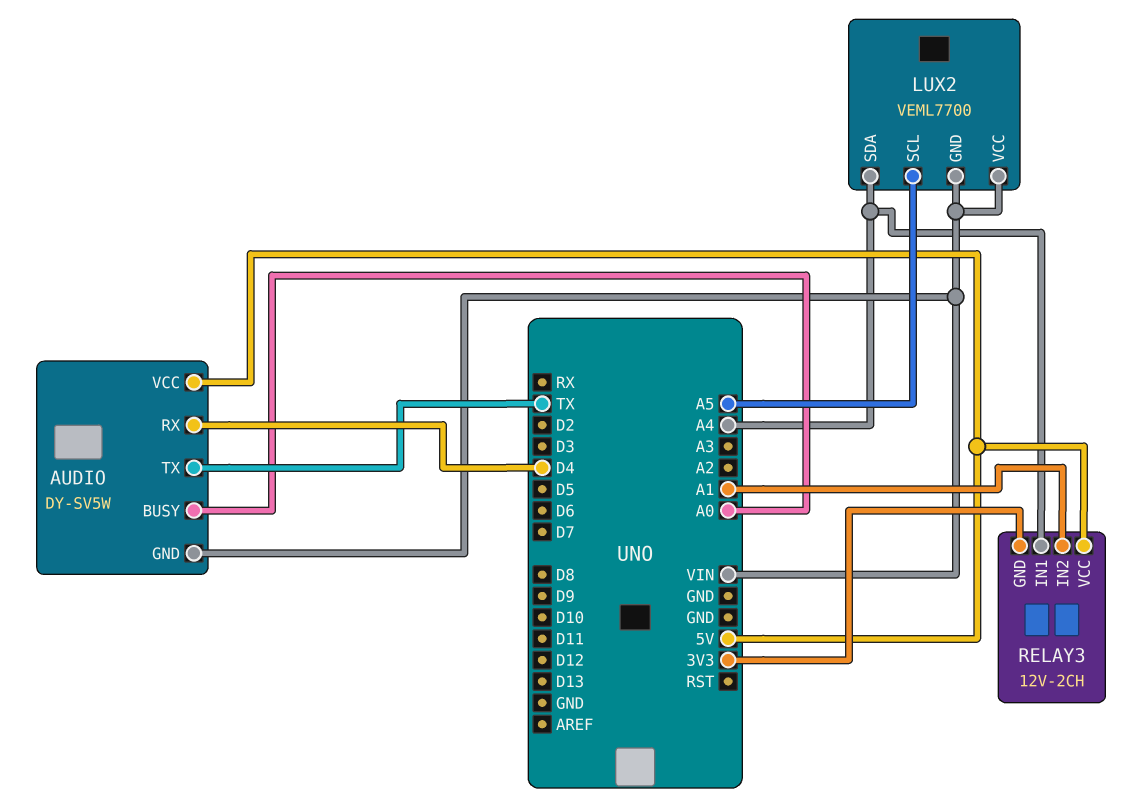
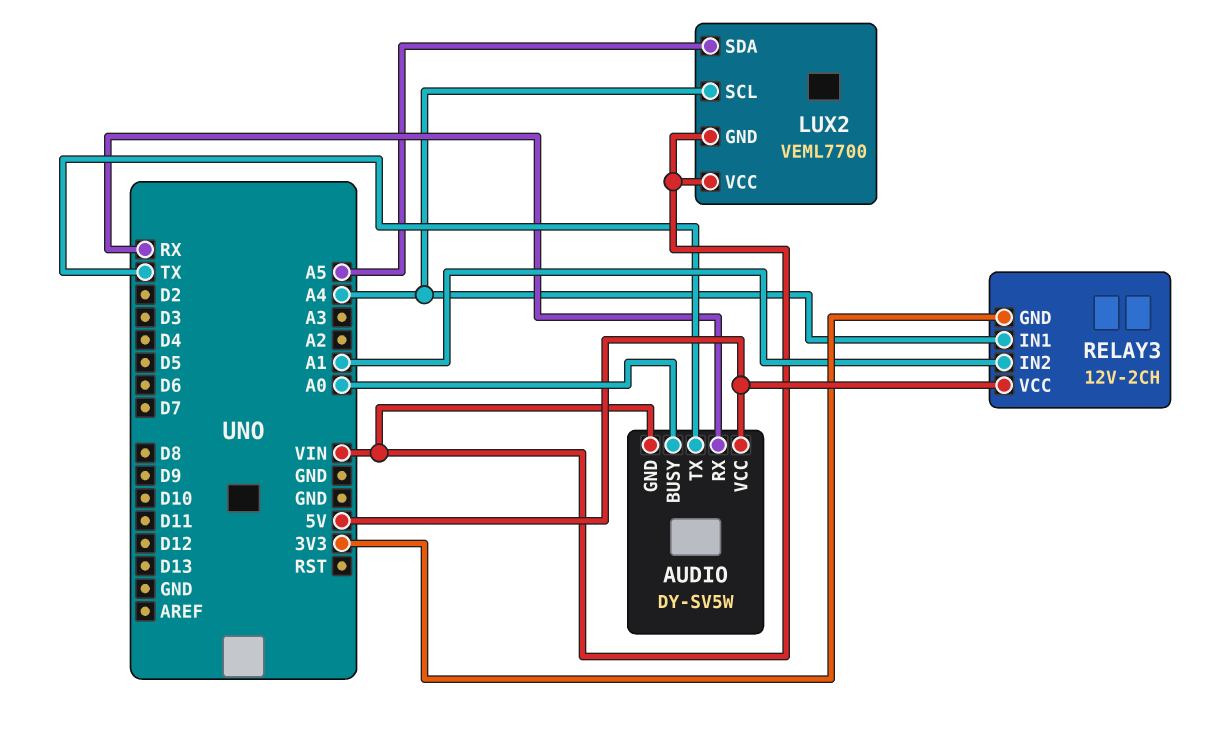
AUDIO pin RX: D4 -> RX
LUX2 pin SCL: A5 -> A4
LUX2 pin SDA: A4 -> A5

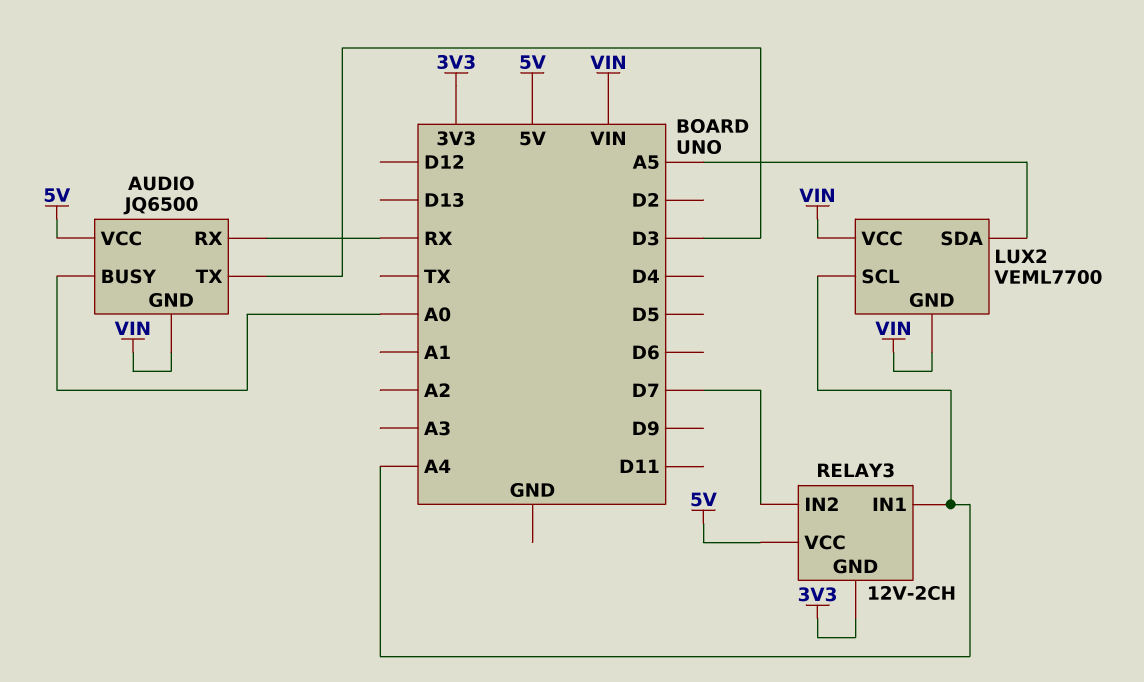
AUDIO: DY-SV5W -> JQ6500
AUDIO pin TX: TX -> D3
RELAY3 pin IN2: A1 -> D7

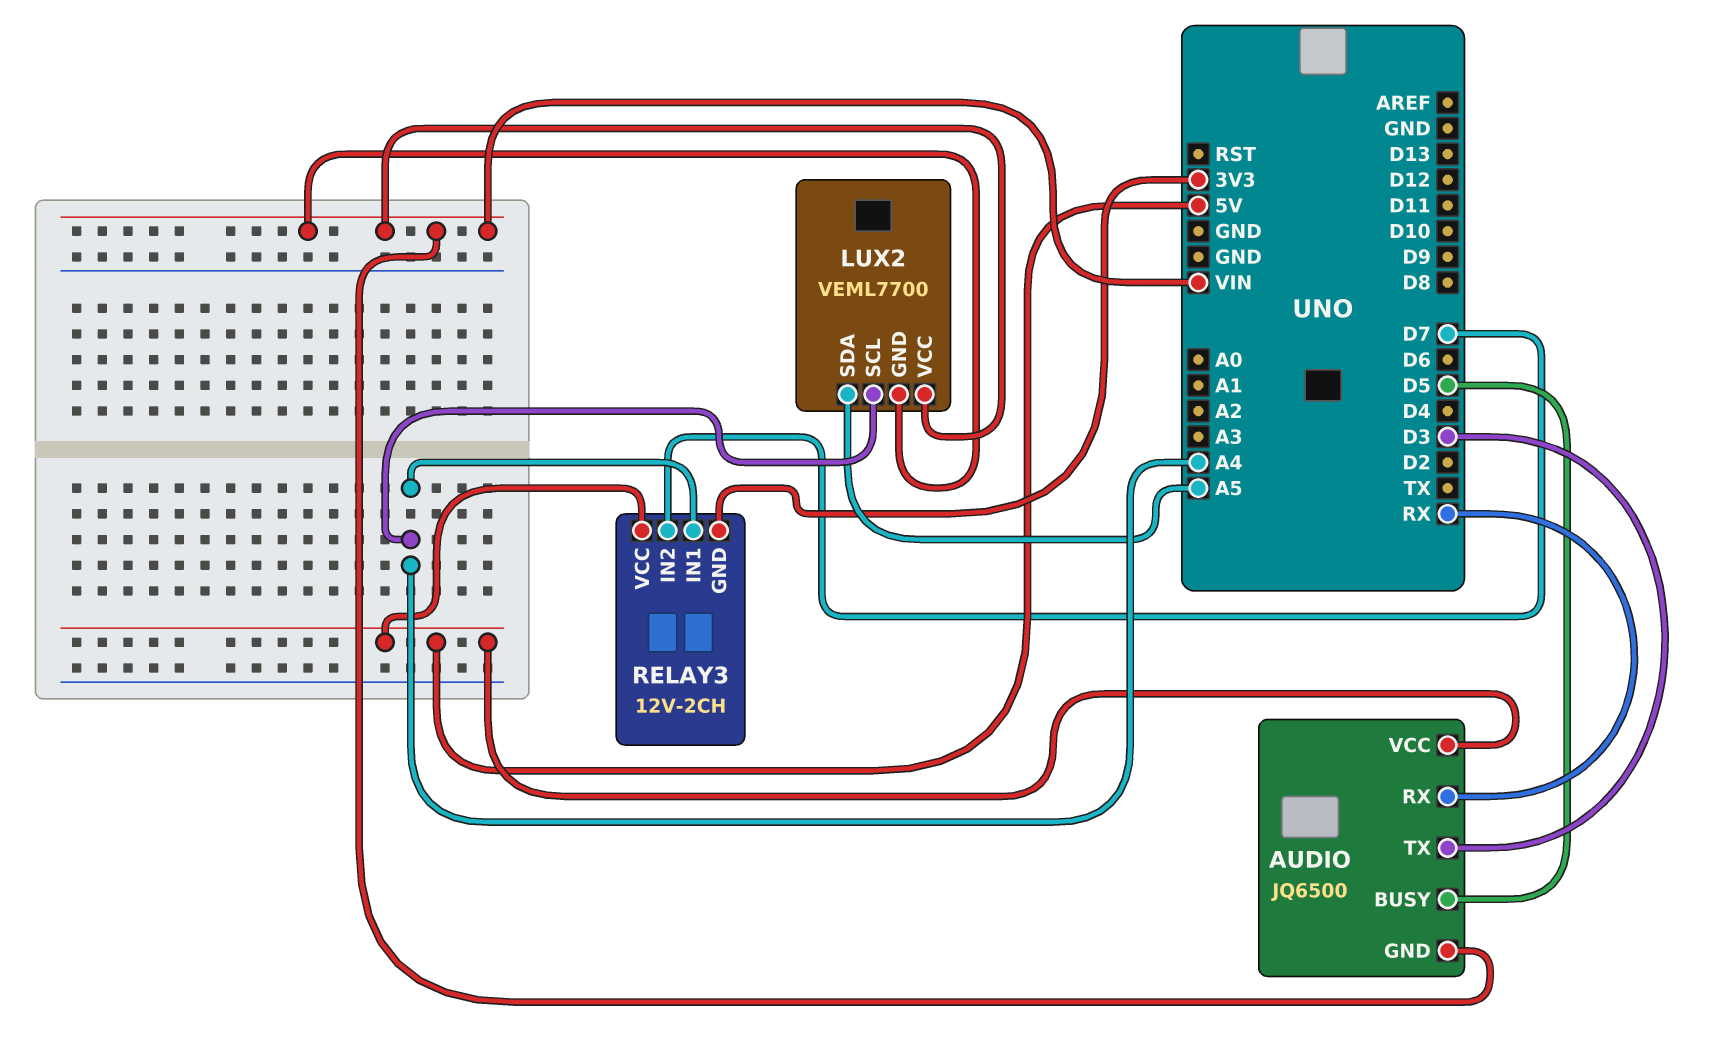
AUDIO pin BUSY: A0 -> D5

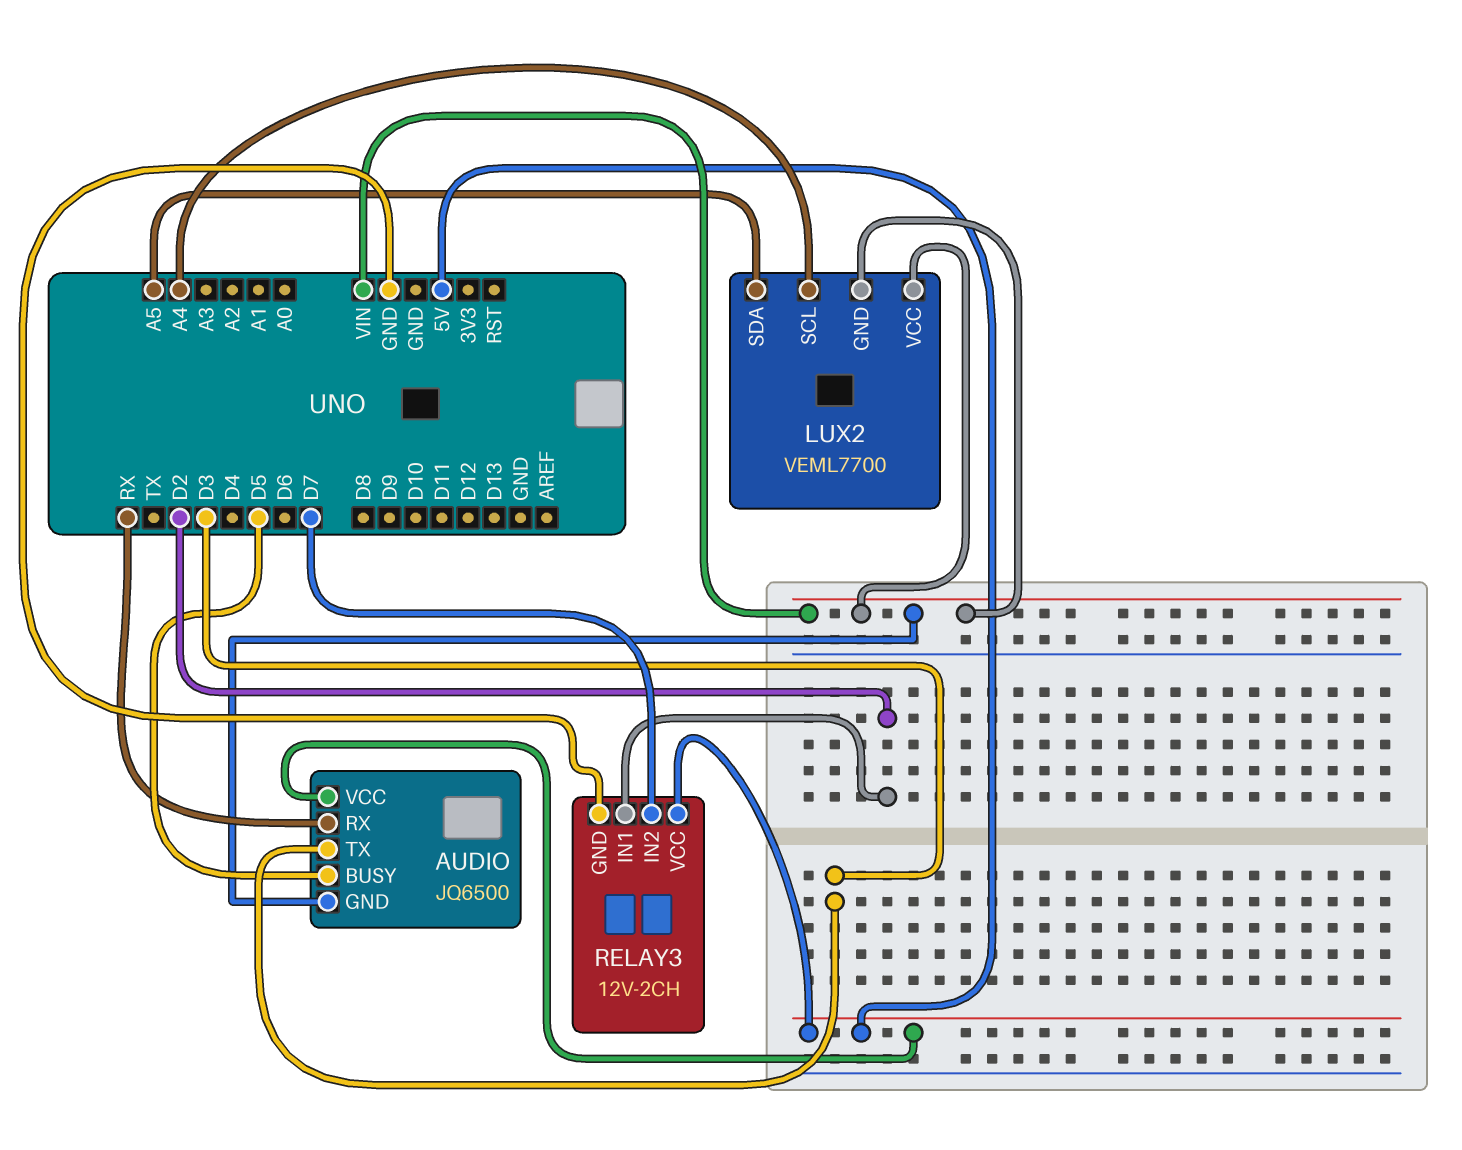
RELAY3 pin GND: 3V3 -> GND
RELAY3 pin IN1: A4 -> D2

